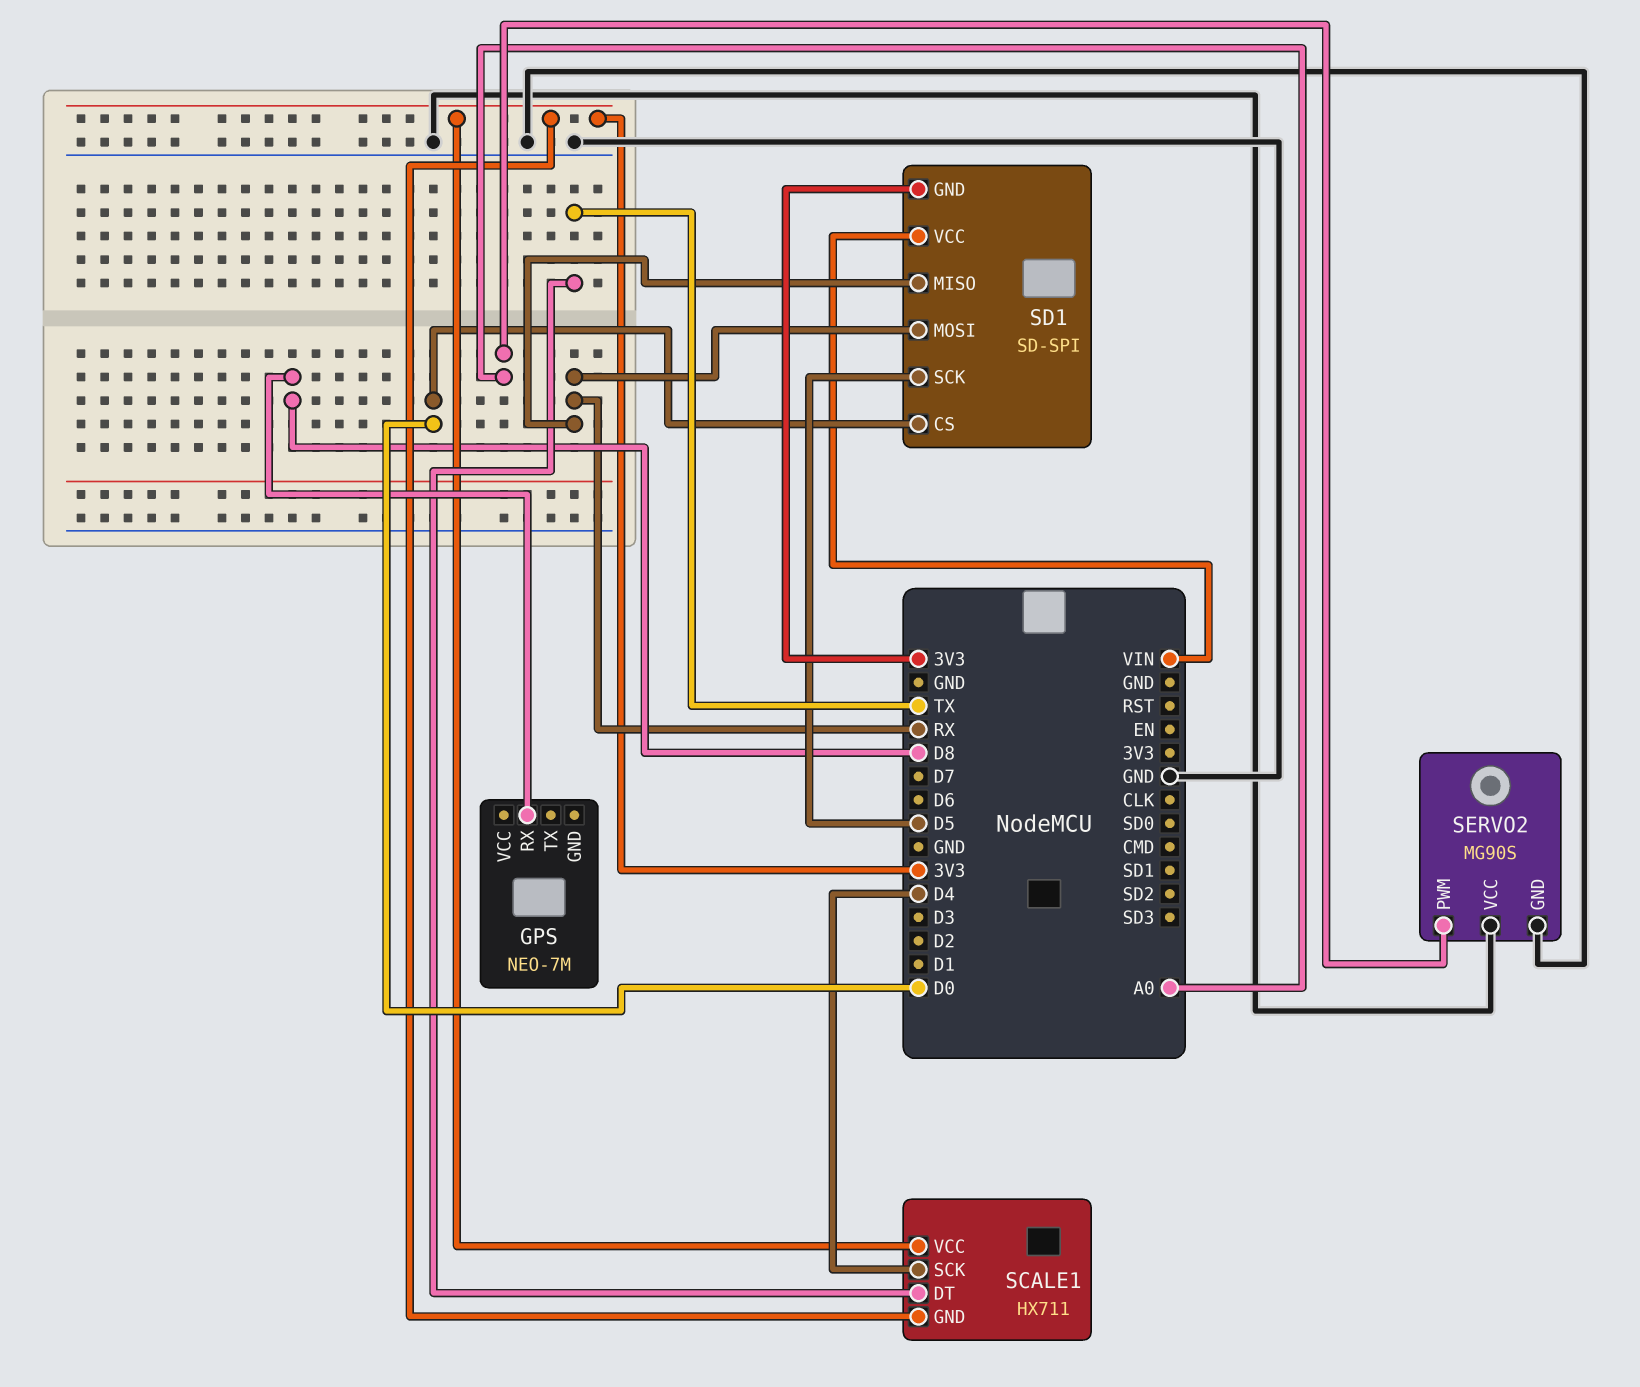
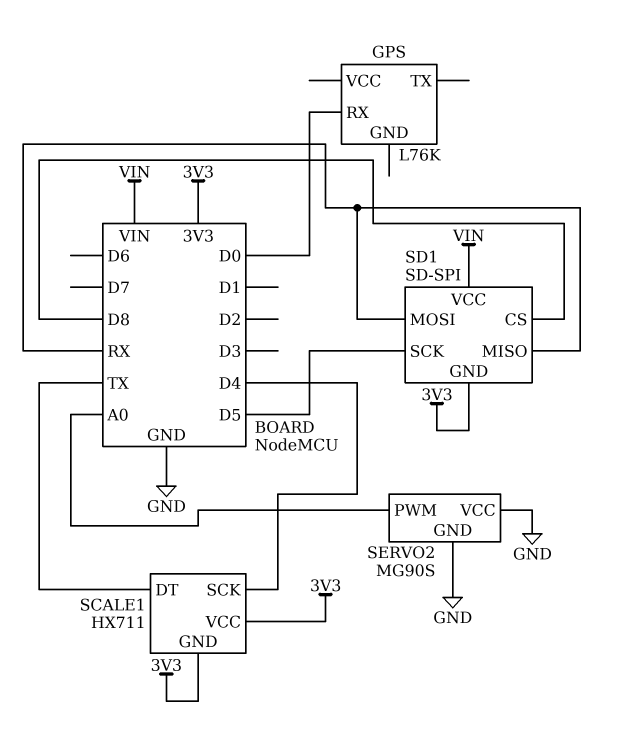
GPS: NEO-7M -> L76K
GPS pin RX: D8 -> D0
SD1 pin CS: D0 -> D8

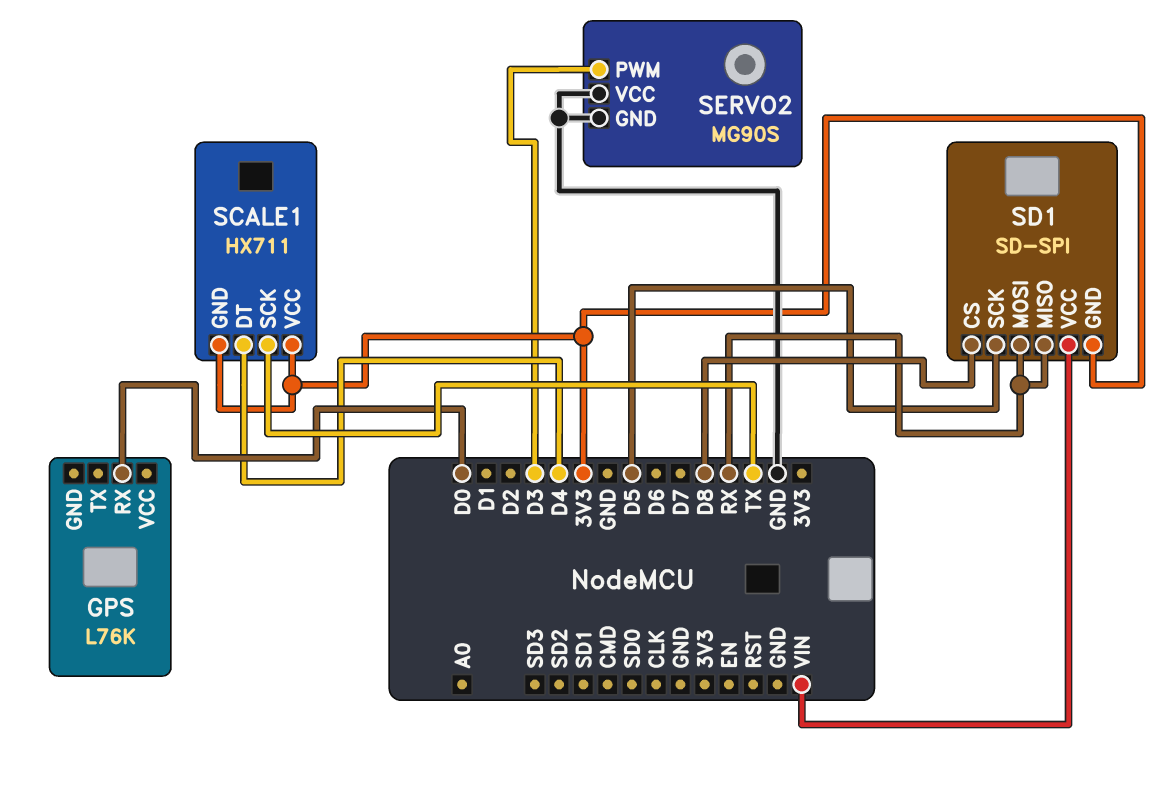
SCALE1 pin DT: TX -> D4
SCALE1 pin SCK: D4 -> TX
SERVO2 pin PWM: A0 -> D3

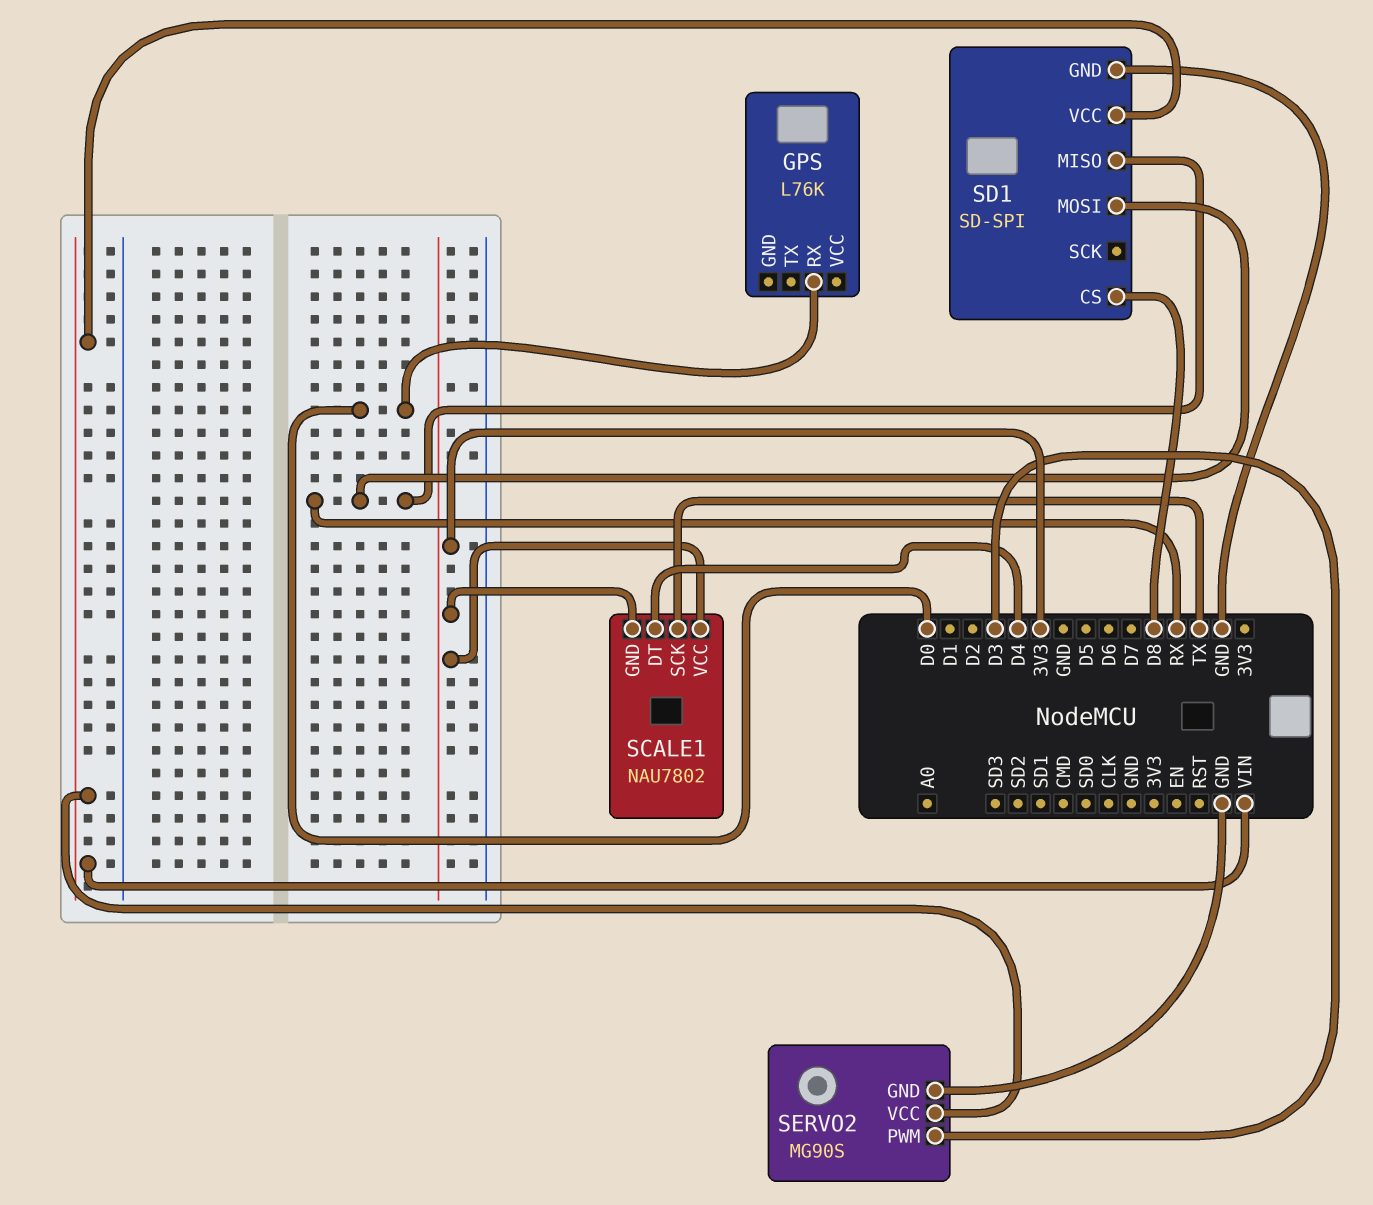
SCALE1: HX711 -> NAU7802
SD1 pin GND: 3V3 -> GND
SD1 pin SCK: D5 -> none
SERVO2 pin VCC: GND -> VIN

